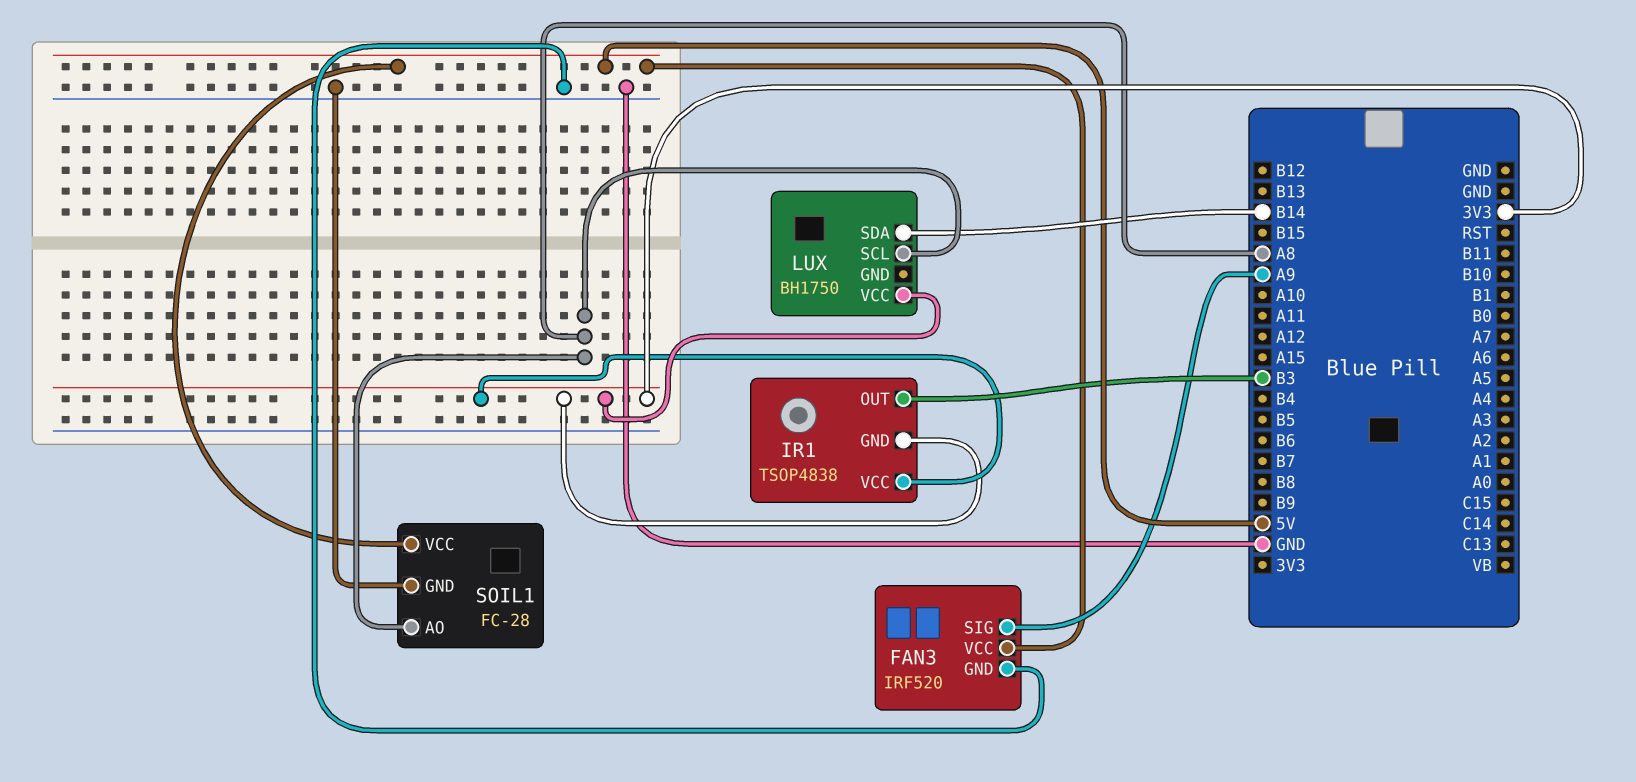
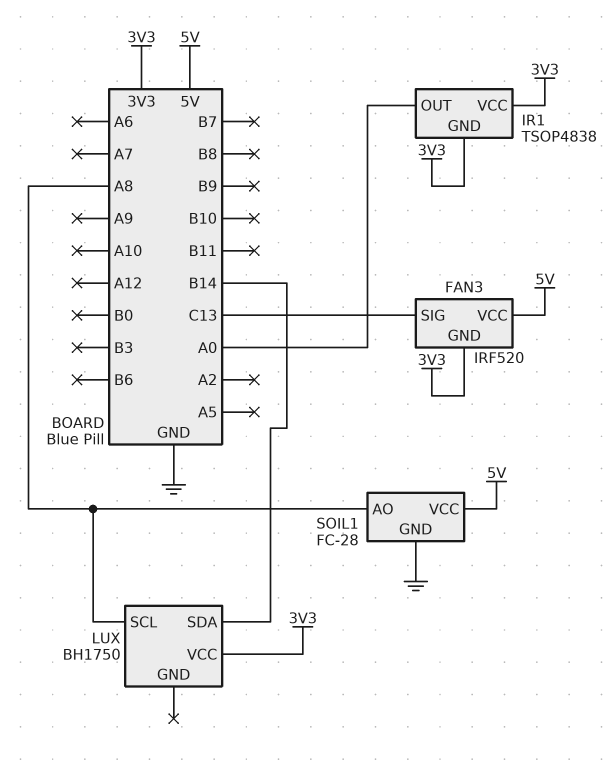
FAN3 pin GND: GND -> 3V3
FAN3 pin SIG: A9 -> C13
IR1 pin OUT: B3 -> A0

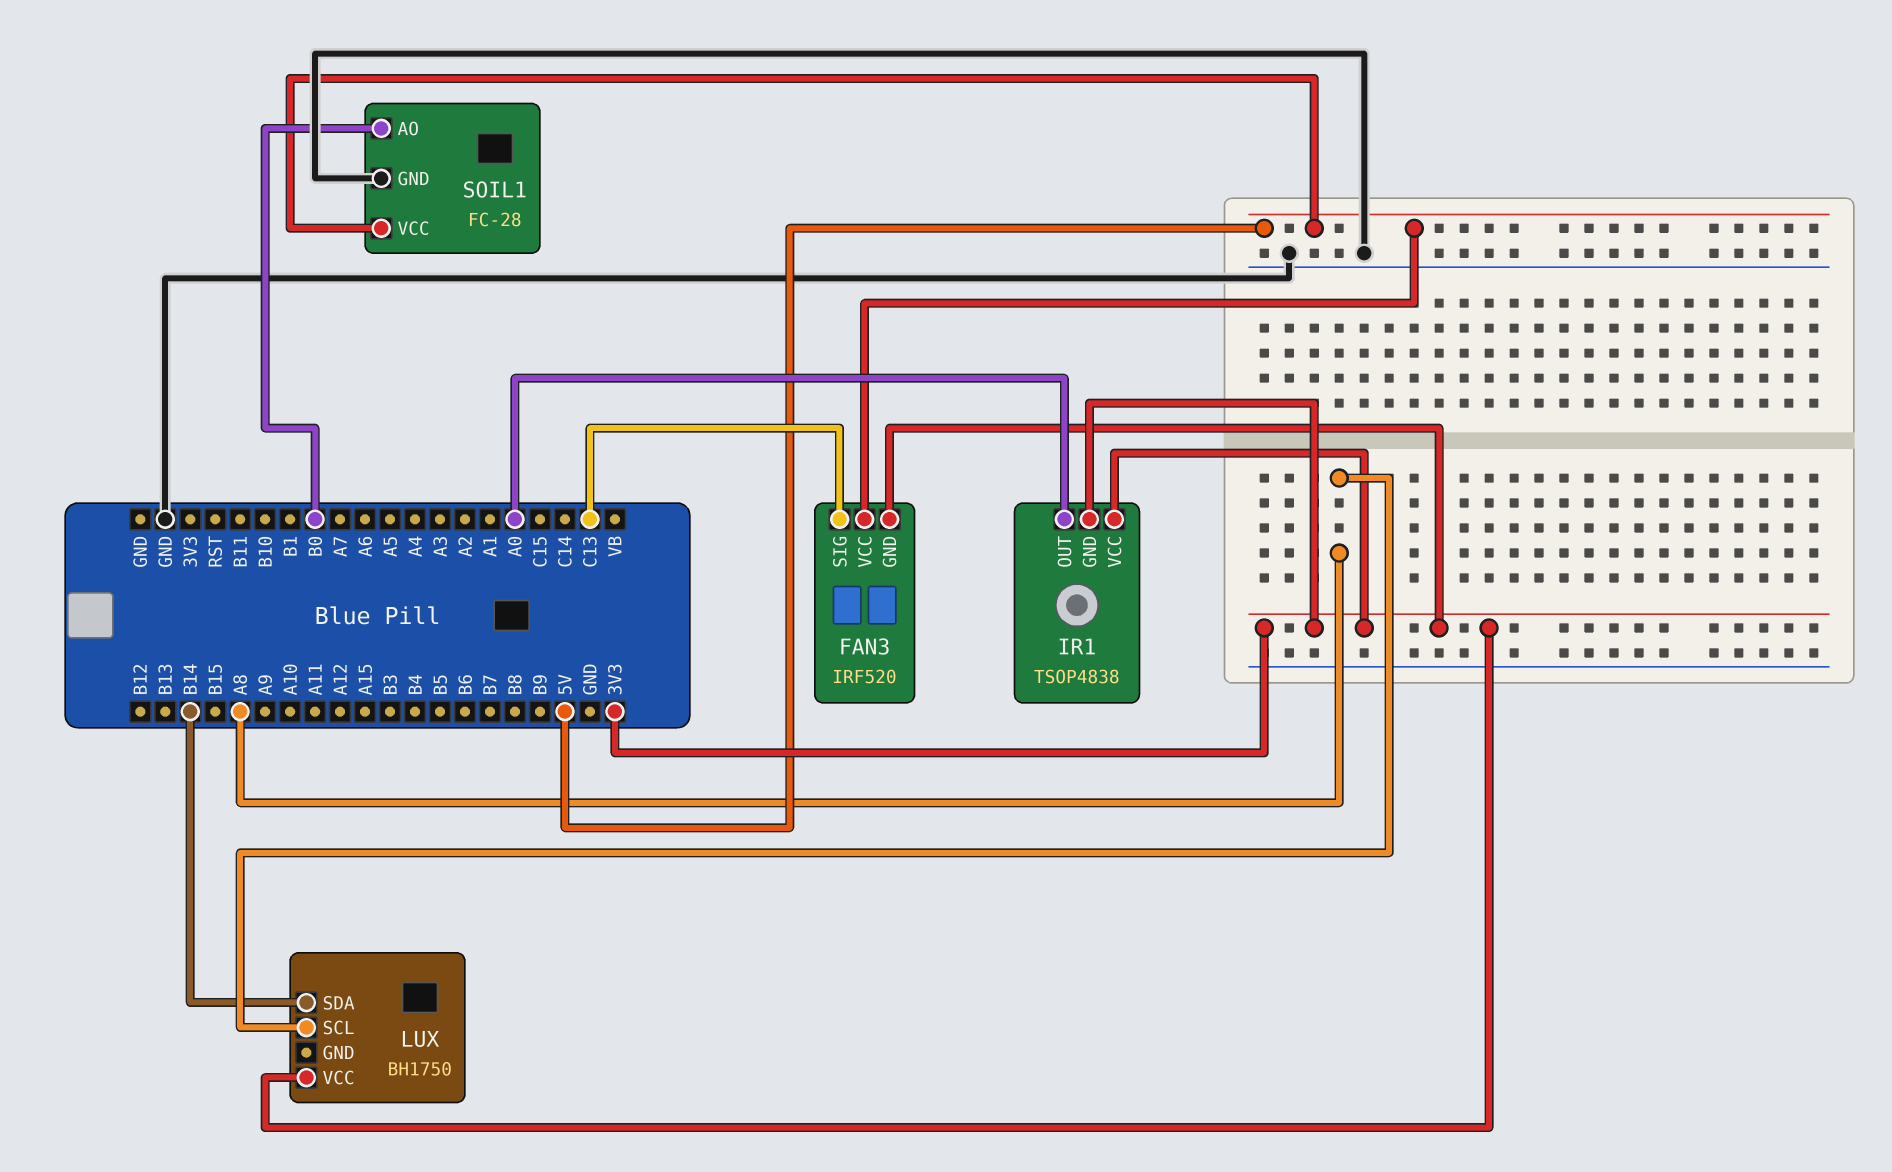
SOIL1 pin AO: A8 -> B0

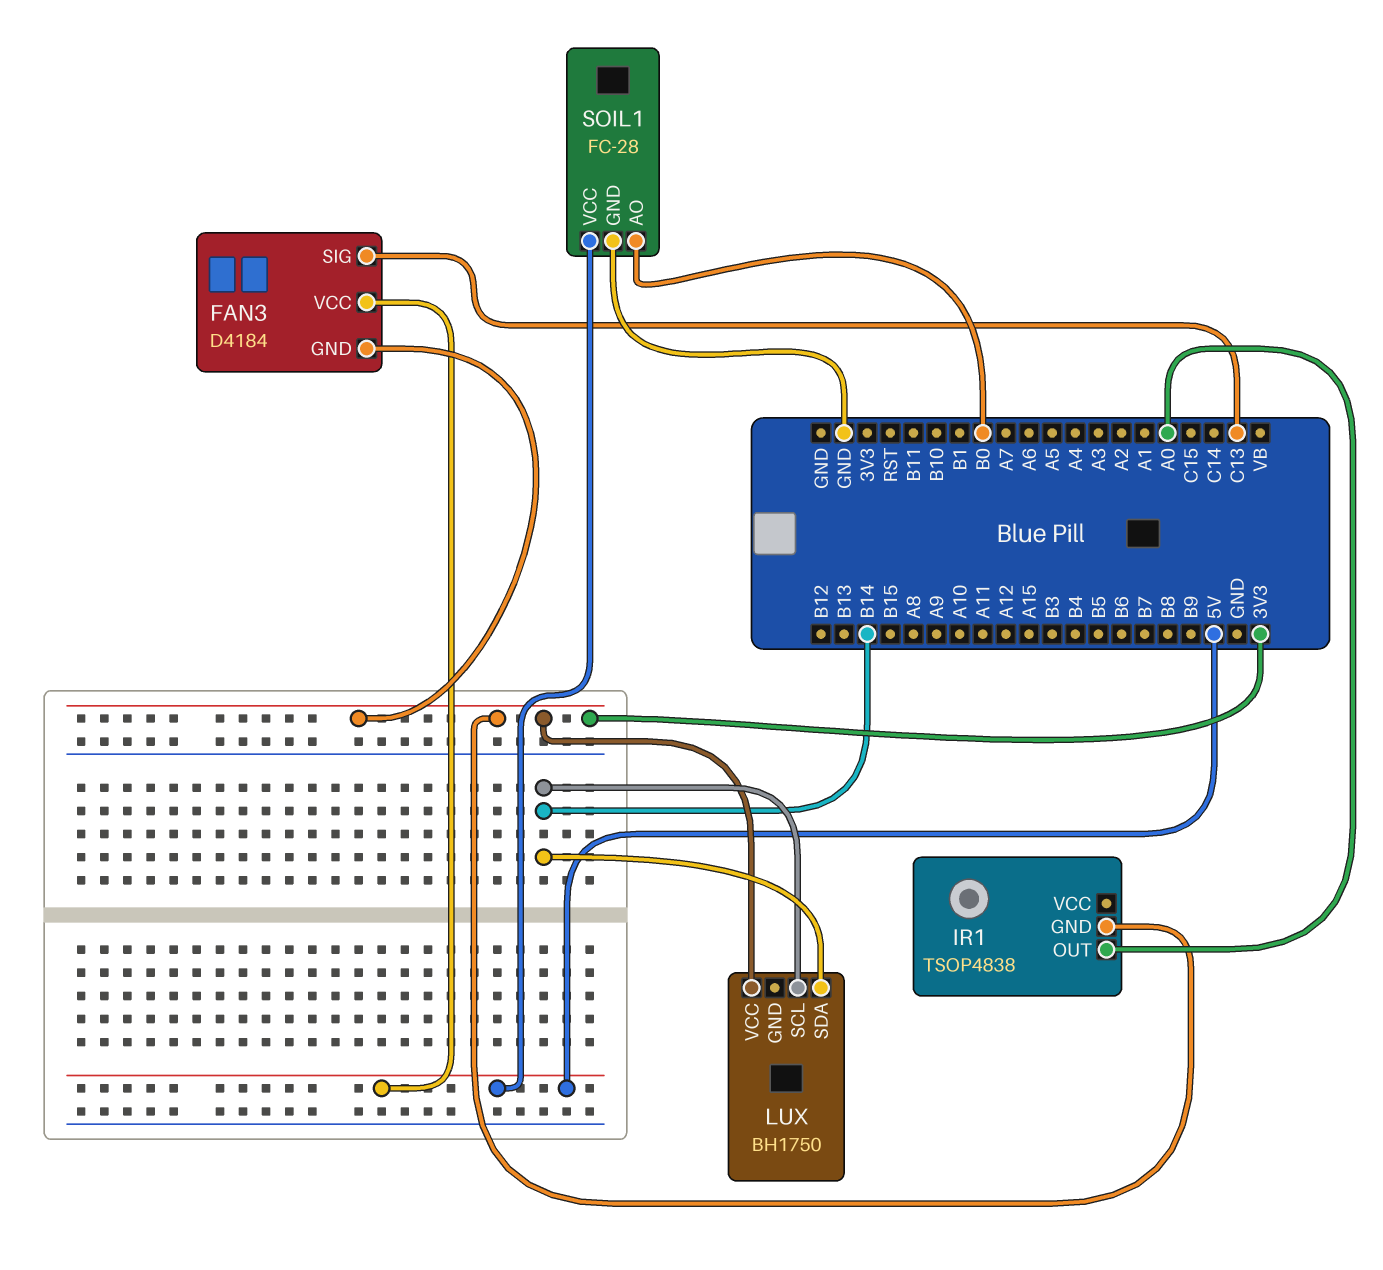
FAN3: IRF520 -> D4184
IR1 pin VCC: 3V3 -> none
LUX pin SCL: A8 -> B14

